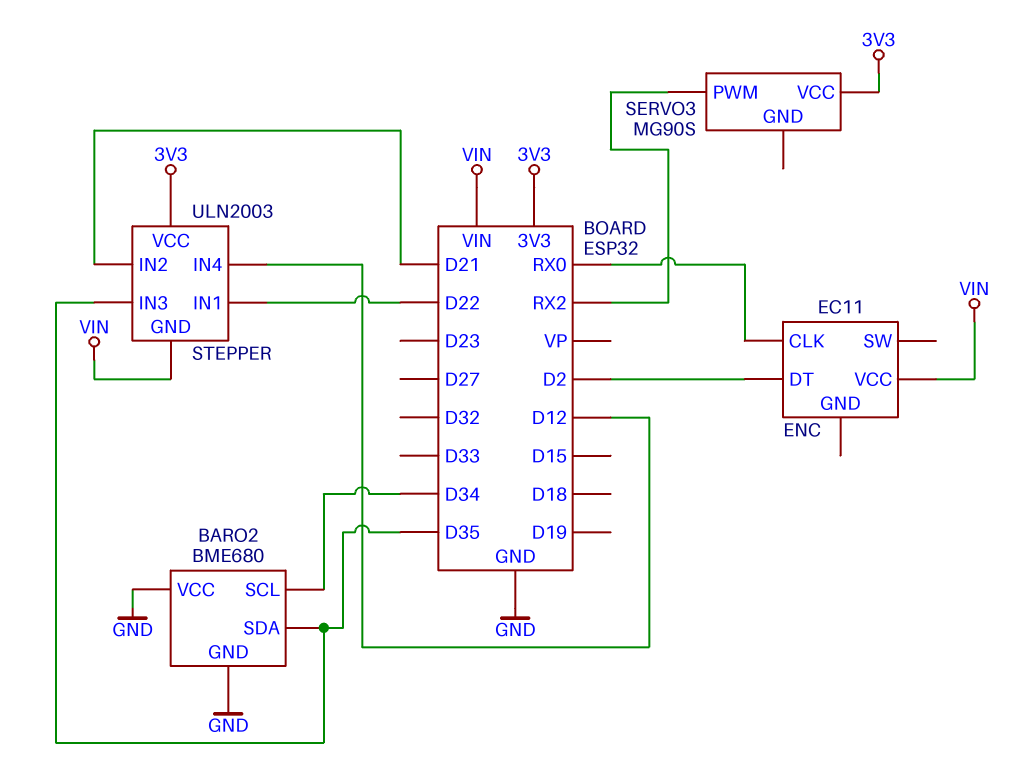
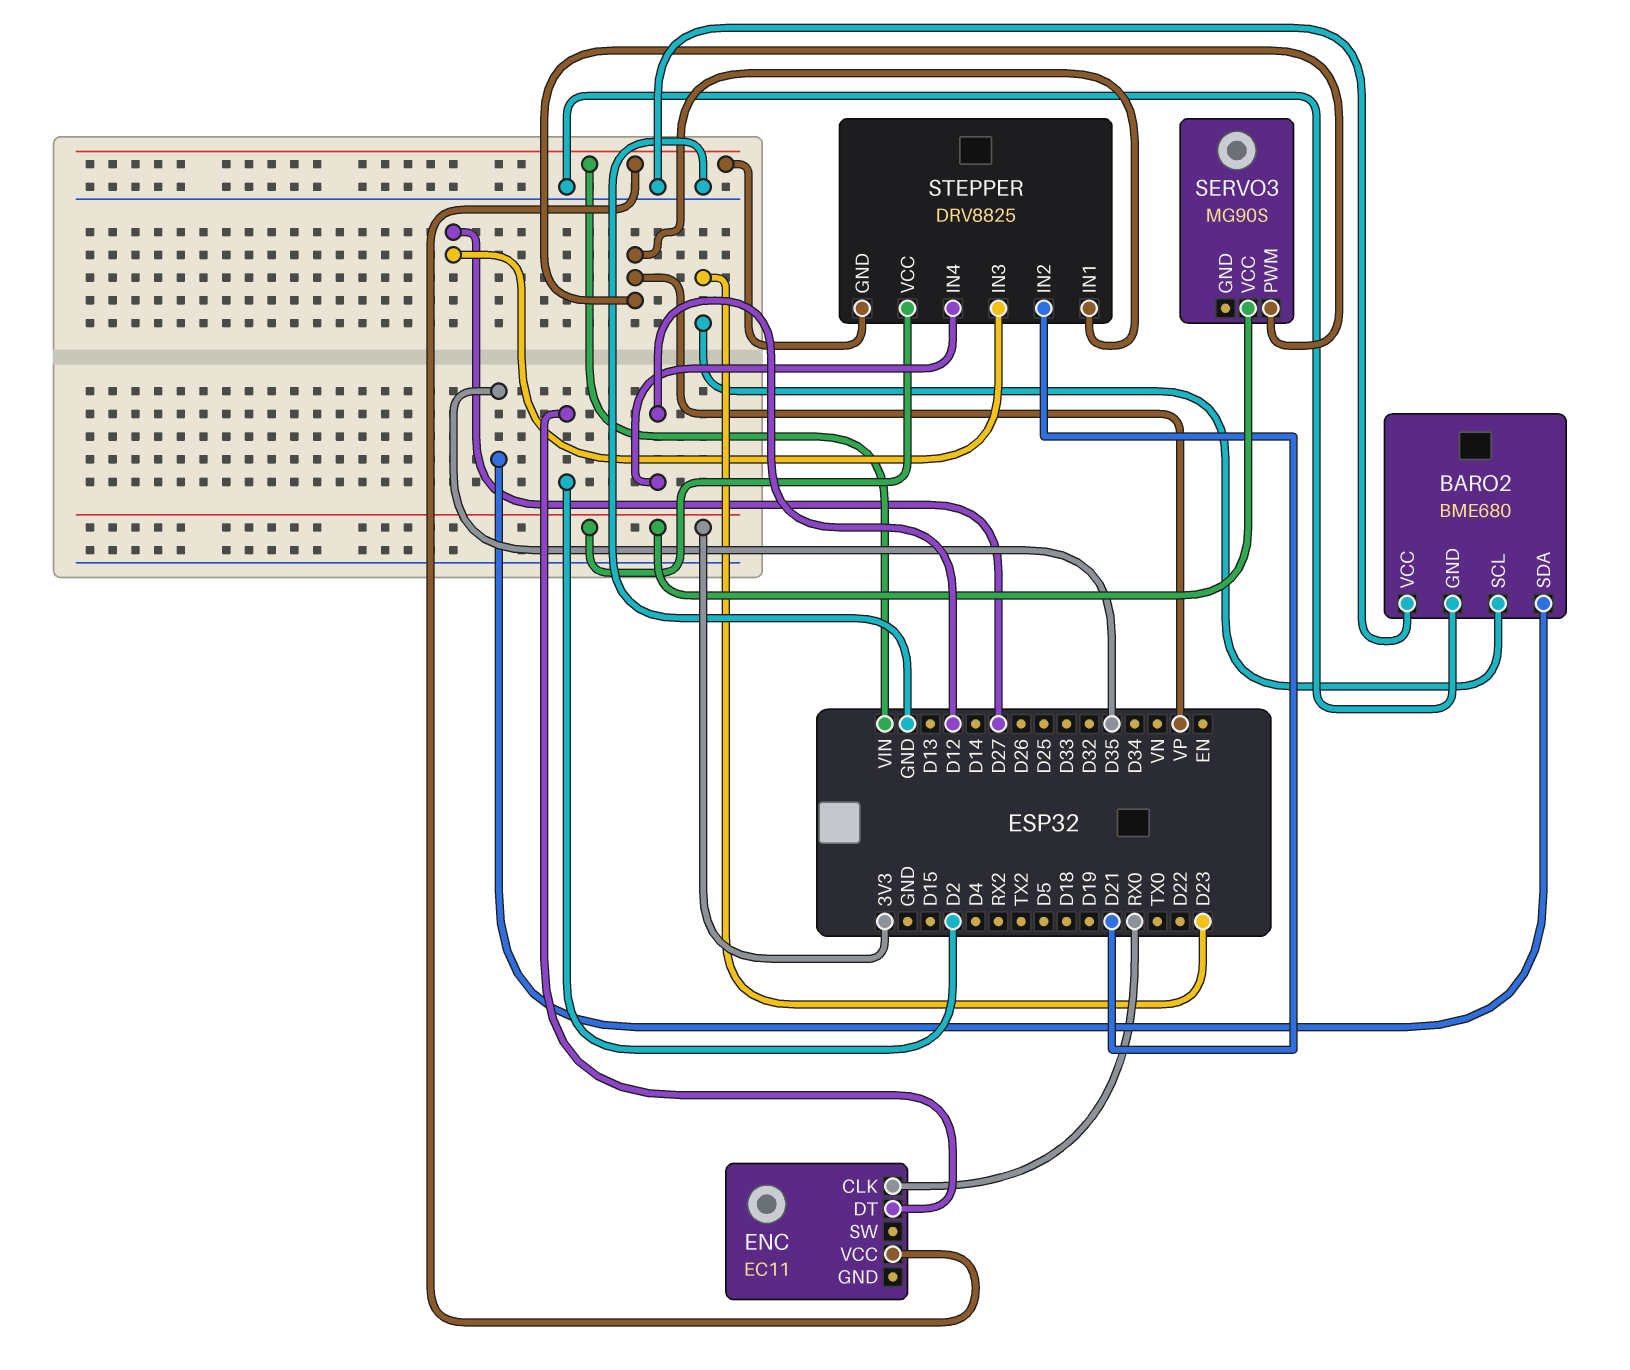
BARO2 pin SCL: D34 -> D23
SERVO3 pin PWM: RX2 -> VP
STEPPER: ULN2003 -> DRV8825
STEPPER pin IN1: D22 -> VP
STEPPER pin IN3: D35 -> D27

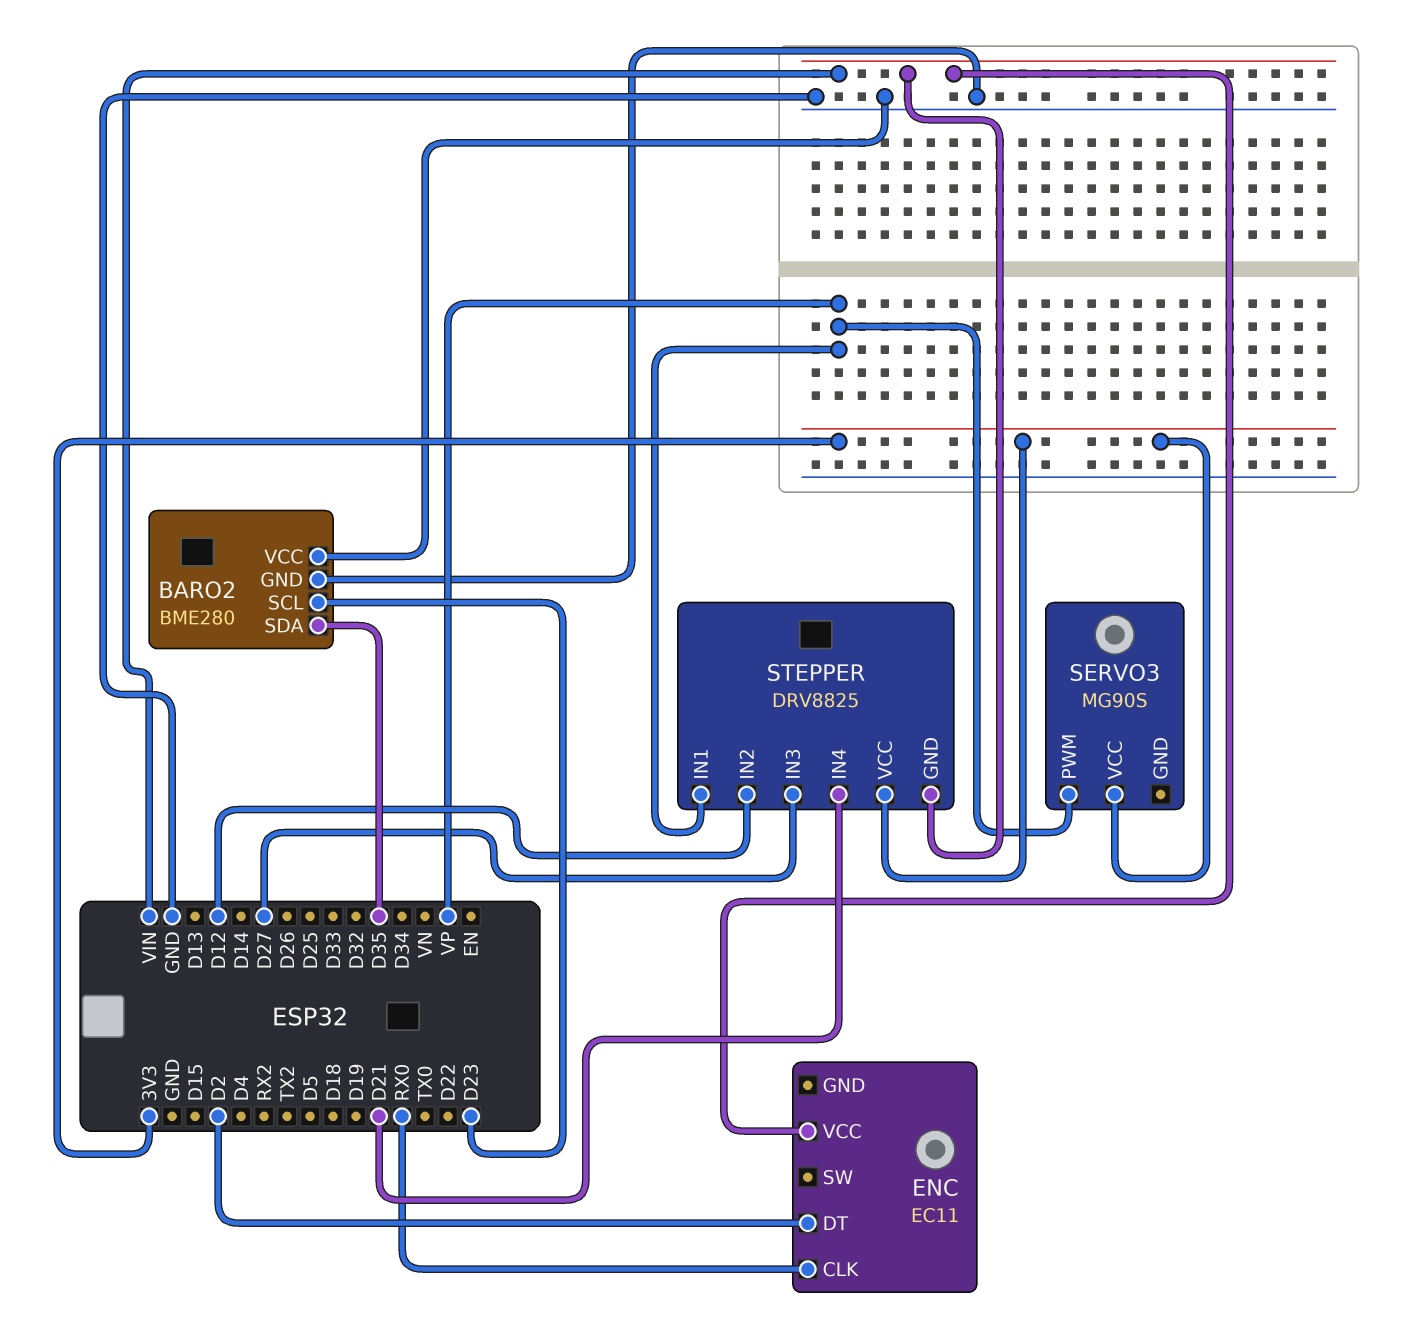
BARO2: BME680 -> BME280
STEPPER pin IN2: D21 -> D12
STEPPER pin IN4: D12 -> D21

